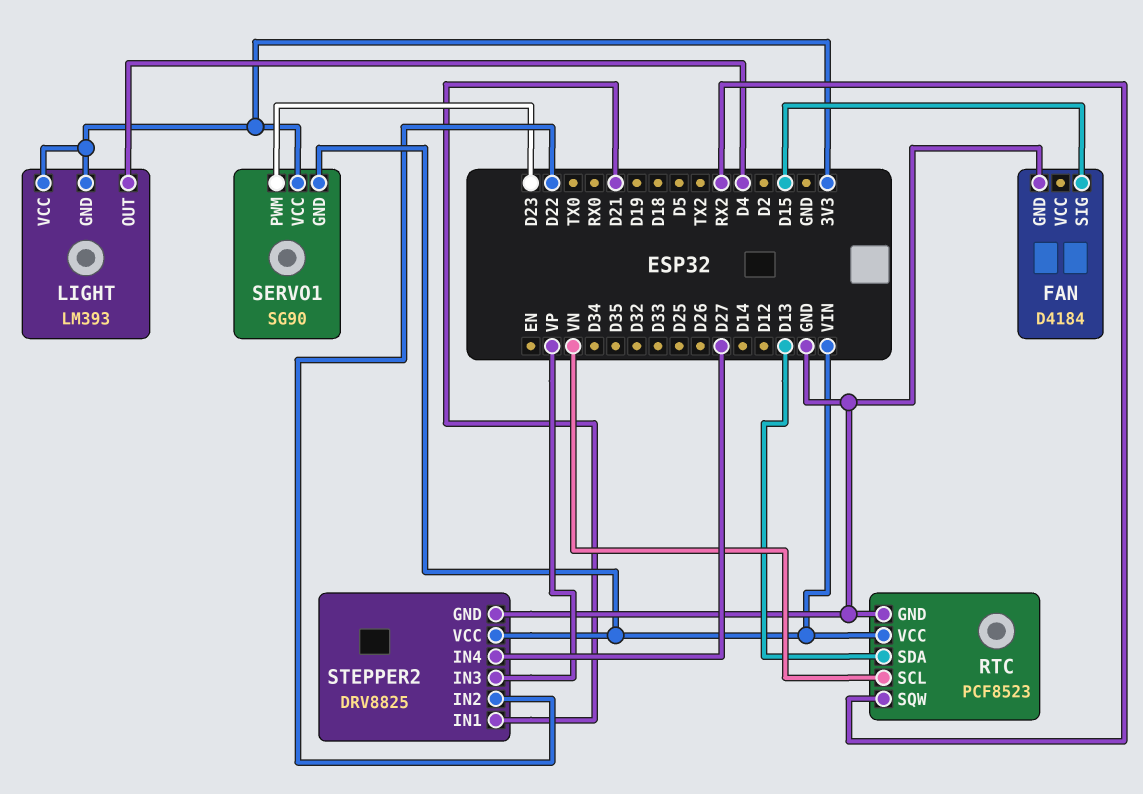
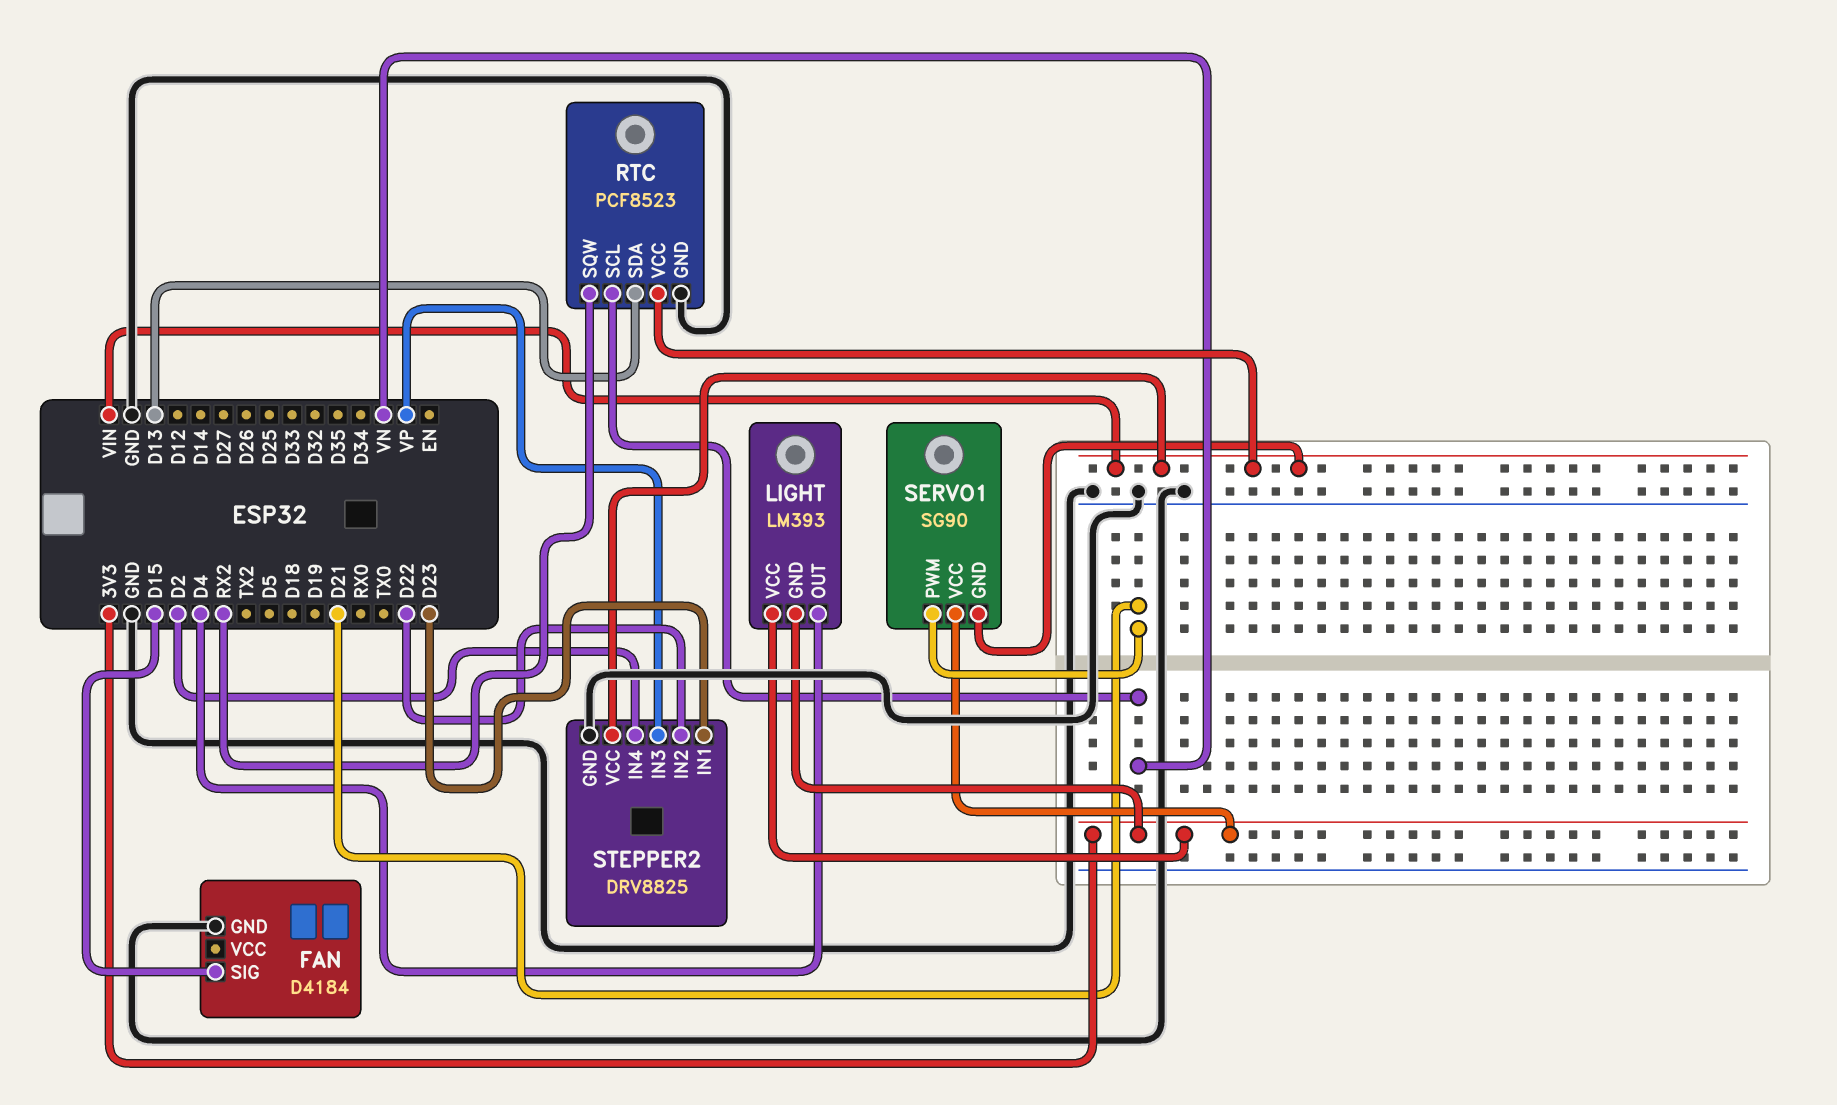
SERVO1 pin PWM: D23 -> D21
STEPPER2 pin IN1: D21 -> D23
STEPPER2 pin IN4: D27 -> D2

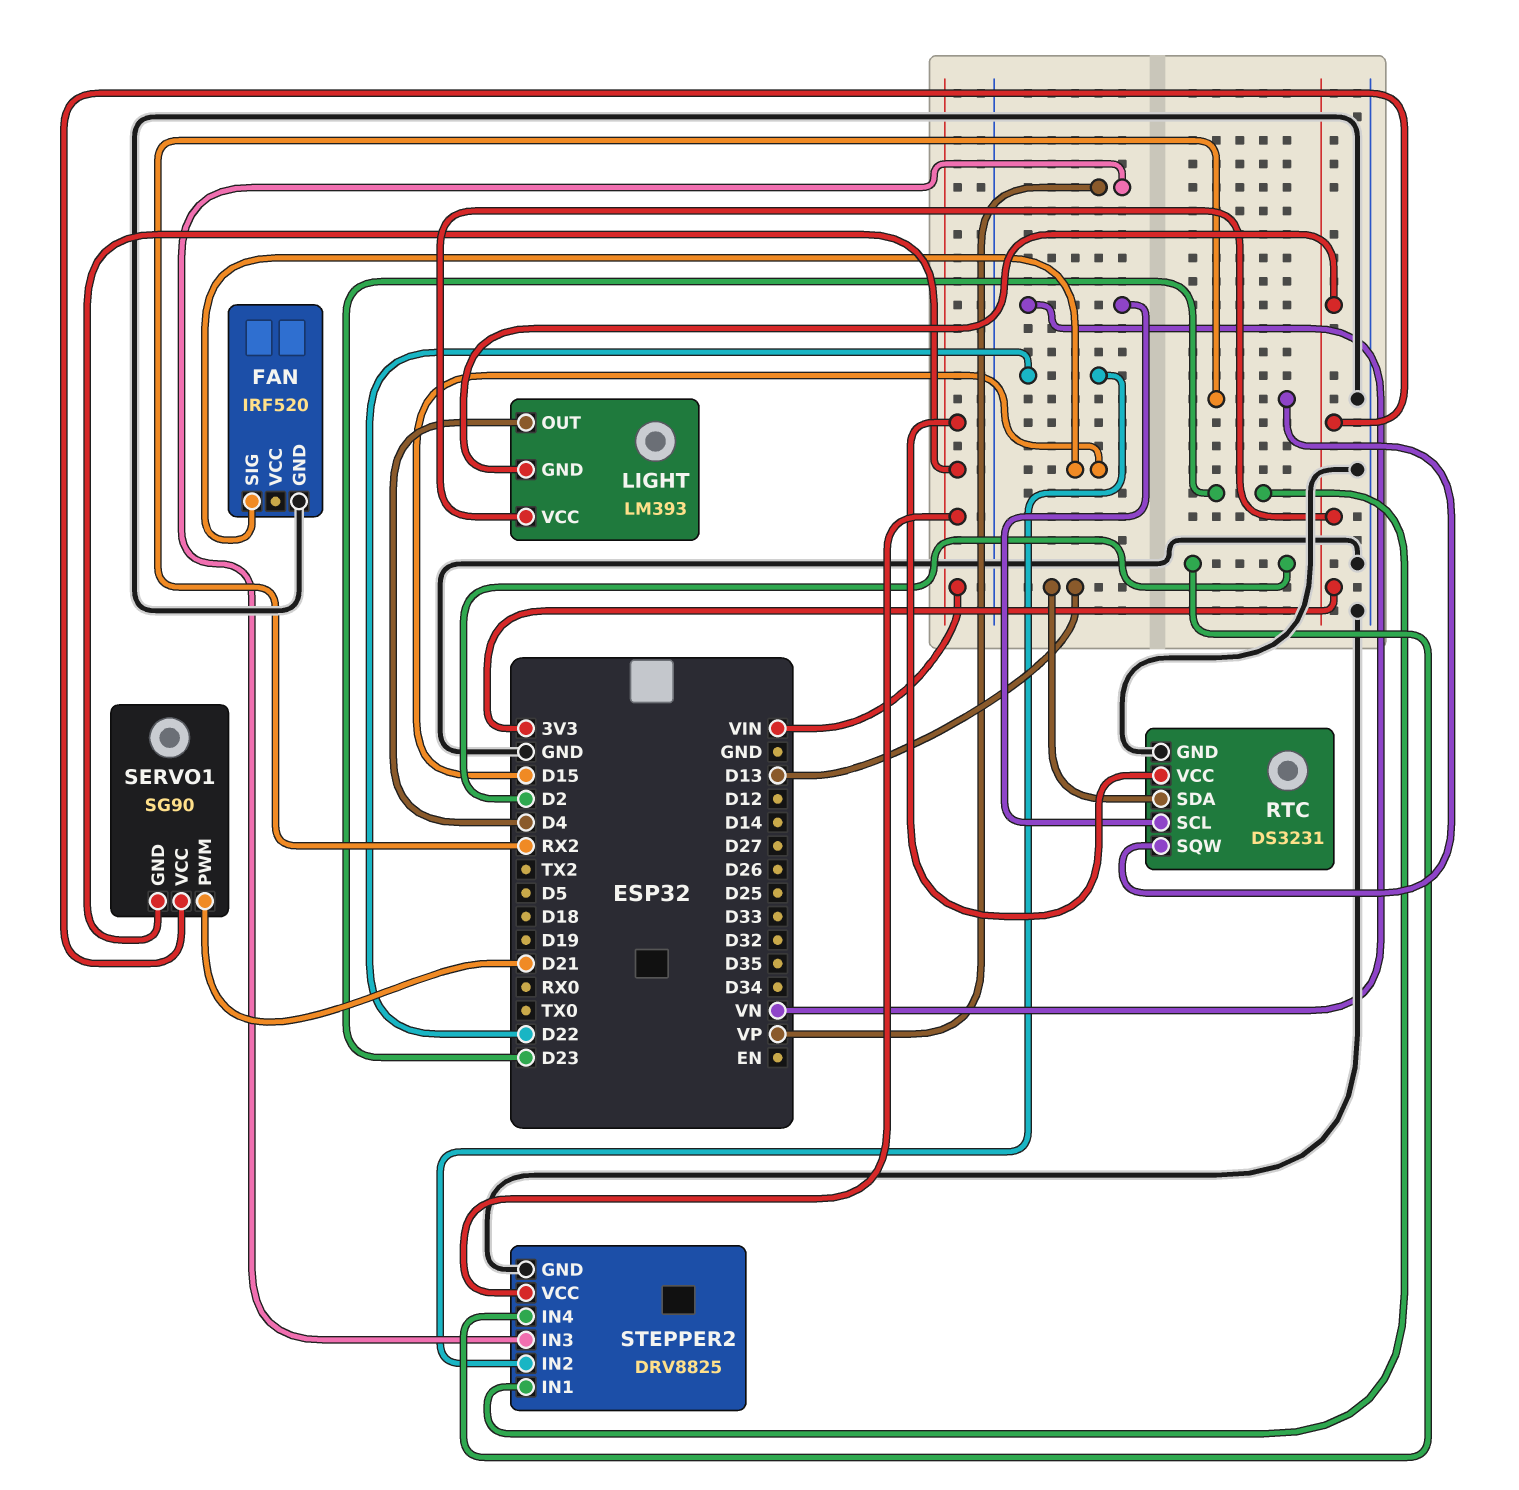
FAN: D4184 -> IRF520
RTC: PCF8523 -> DS3231

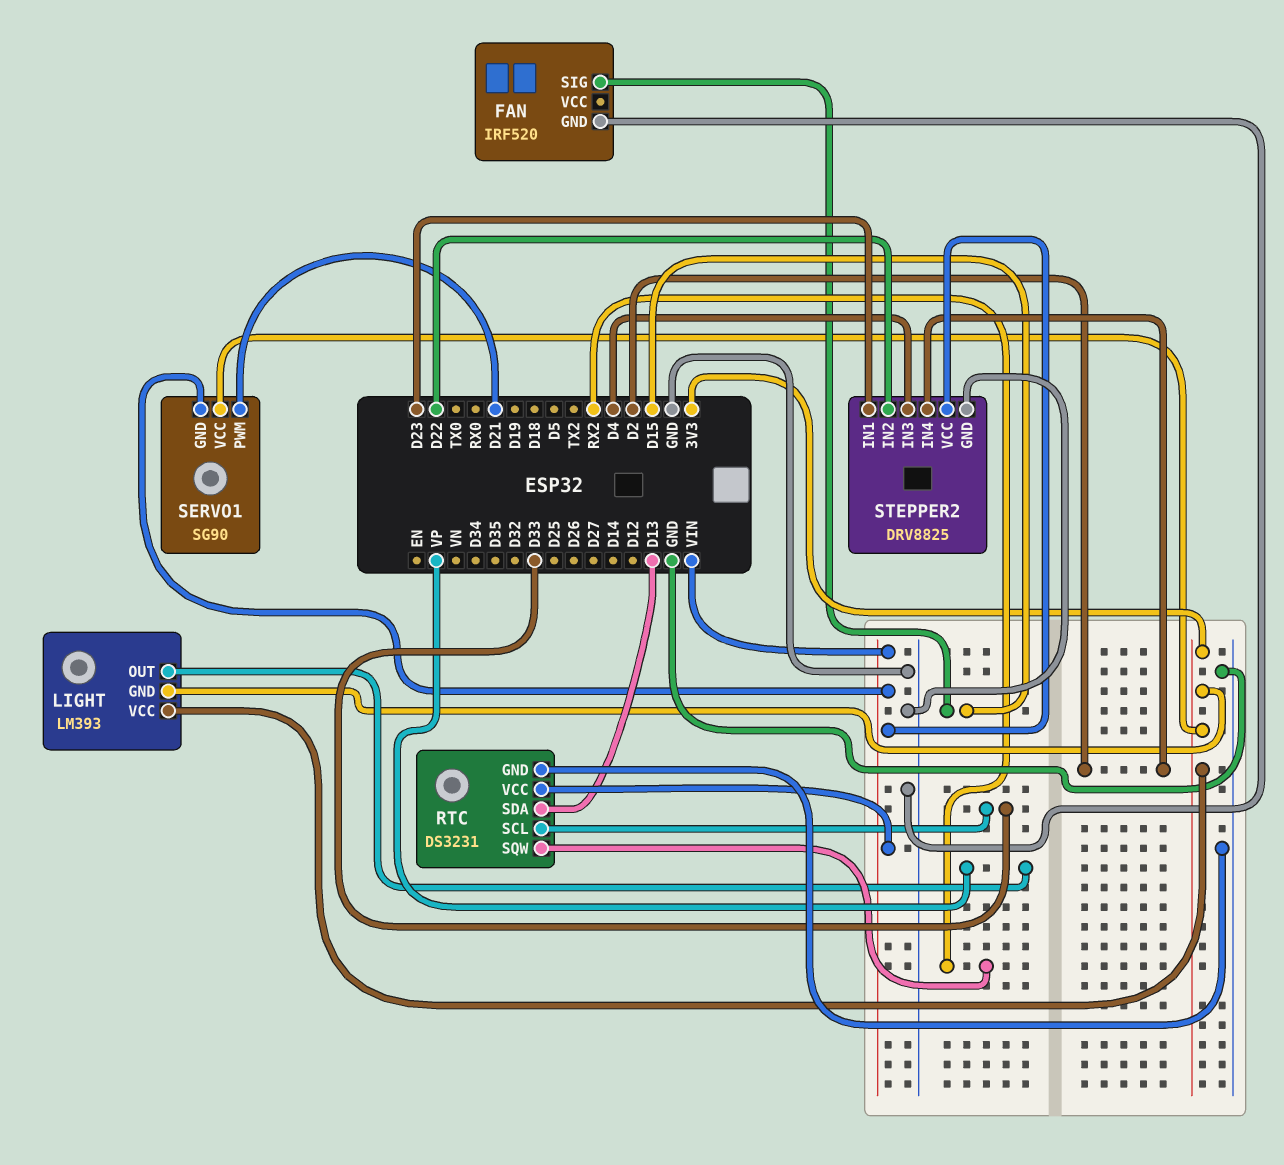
LIGHT pin OUT: D4 -> VP
RTC pin SCL: VN -> D33
STEPPER2 pin IN3: VP -> D4

